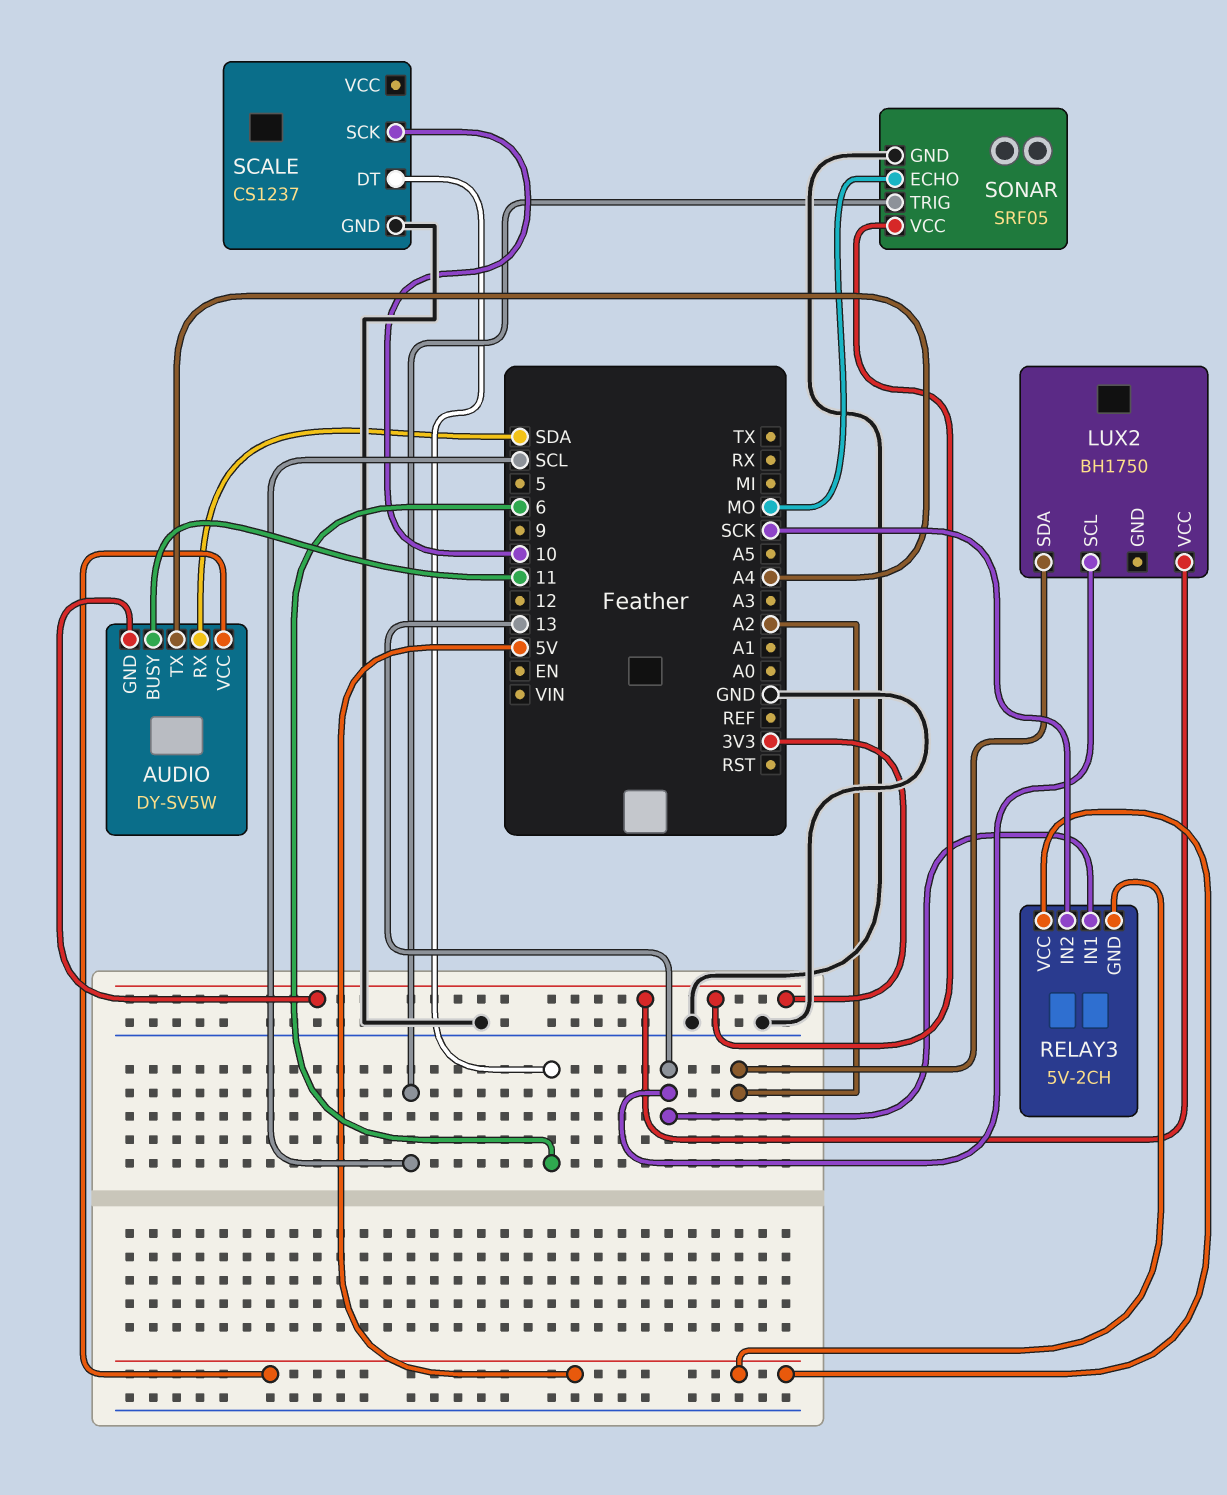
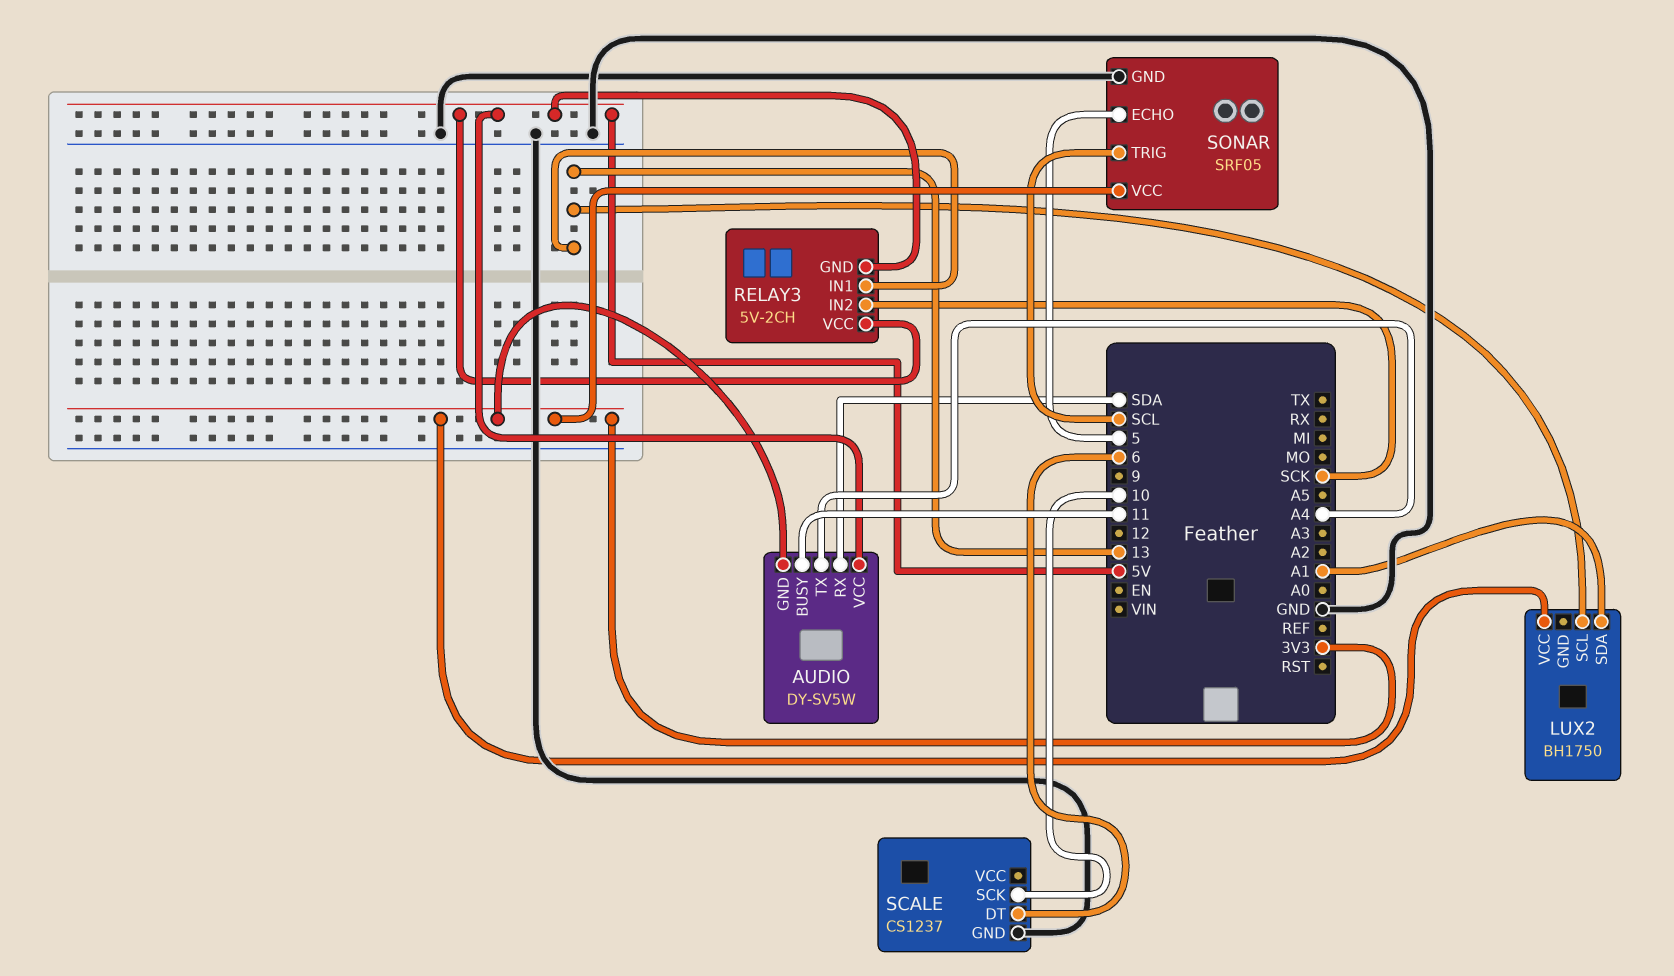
LUX2 pin SDA: A2 -> A1
SONAR pin ECHO: MO -> 5

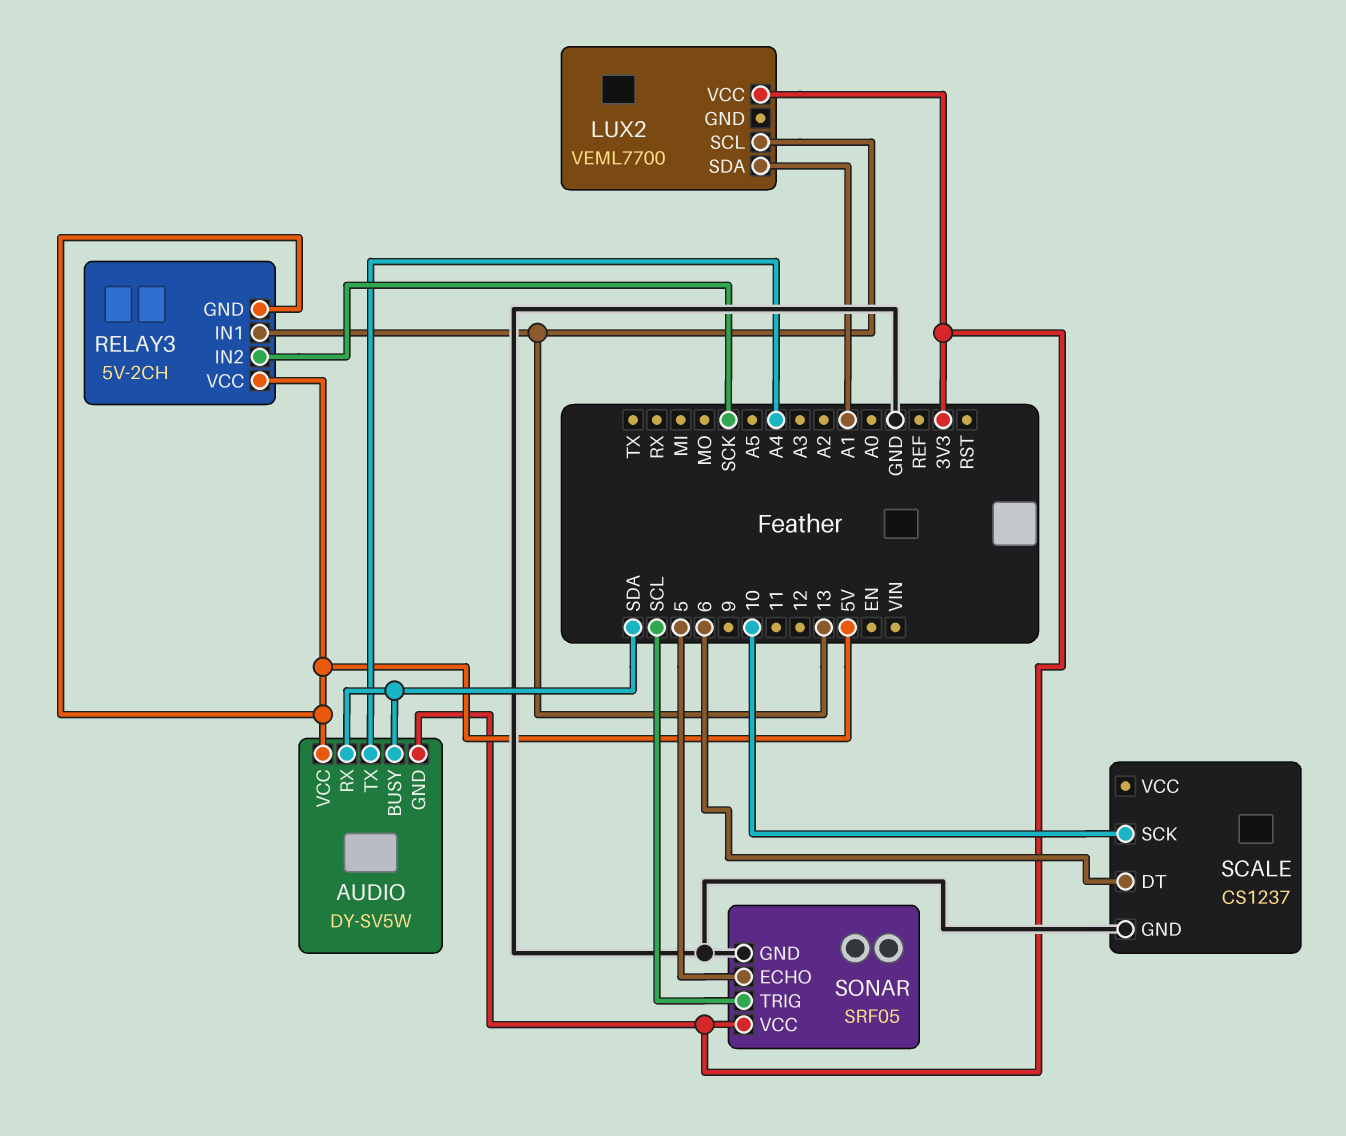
AUDIO pin BUSY: 11 -> SDA
LUX2: BH1750 -> VEML7700

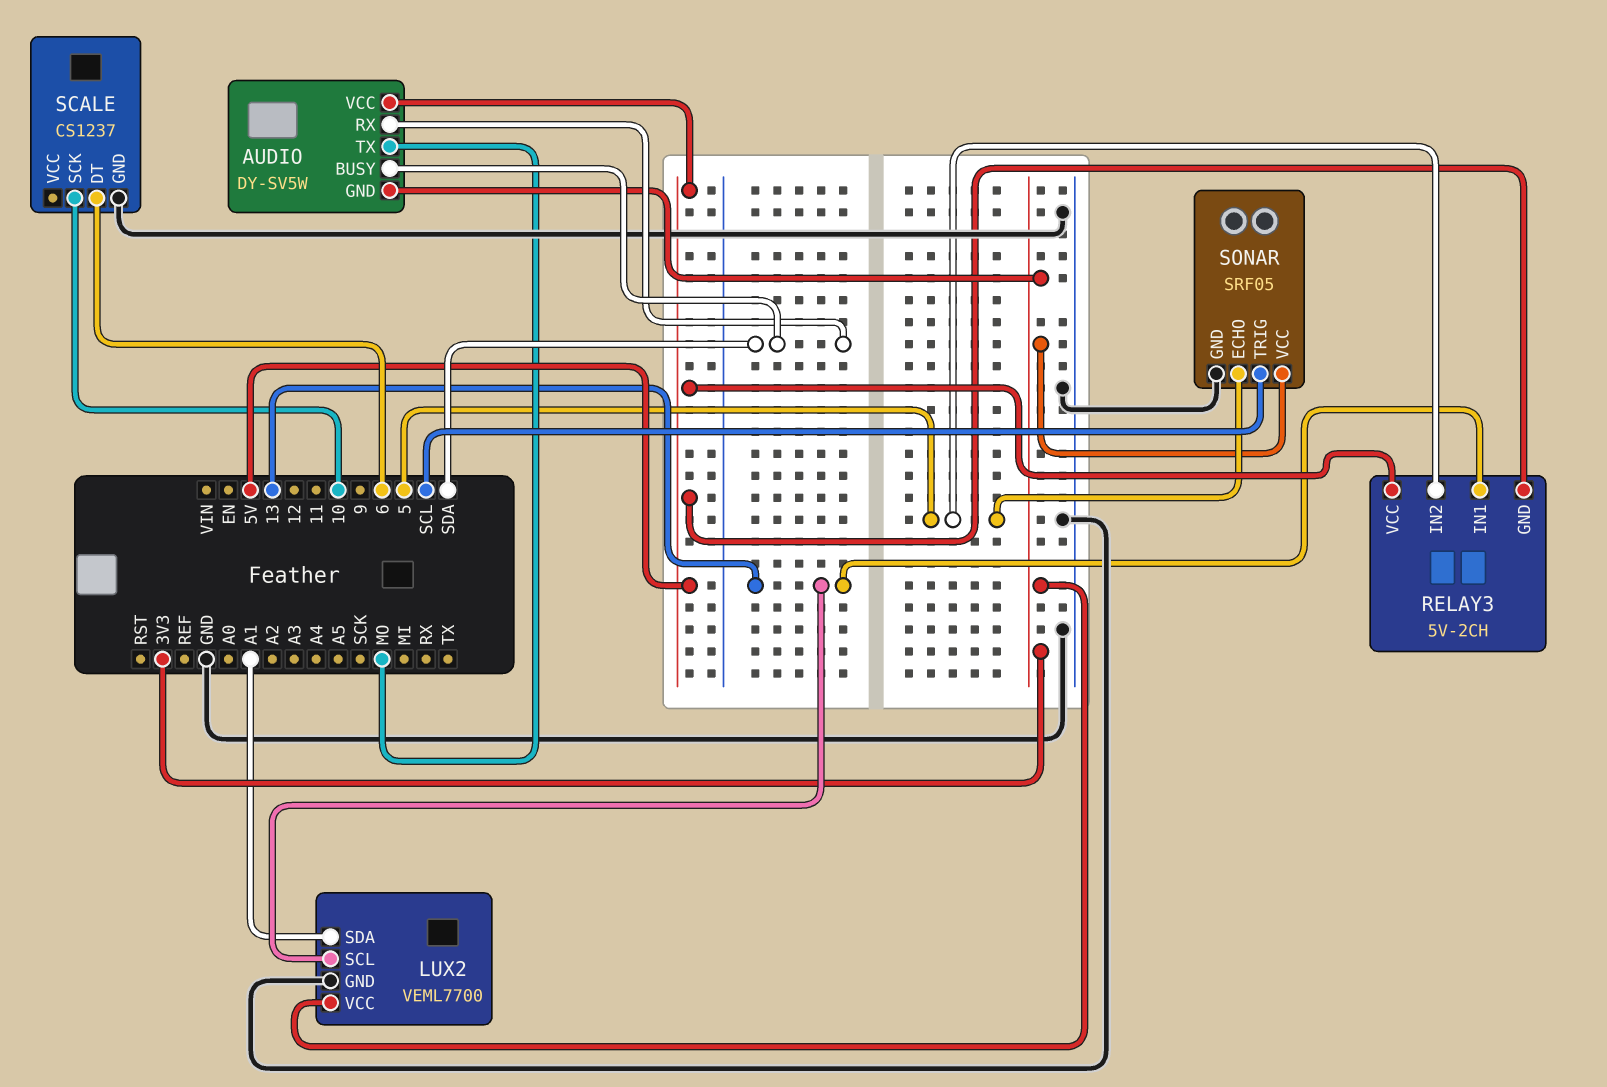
AUDIO pin TX: A4 -> MO
LUX2 pin GND: none -> GND
RELAY3 pin IN2: SCK -> 5

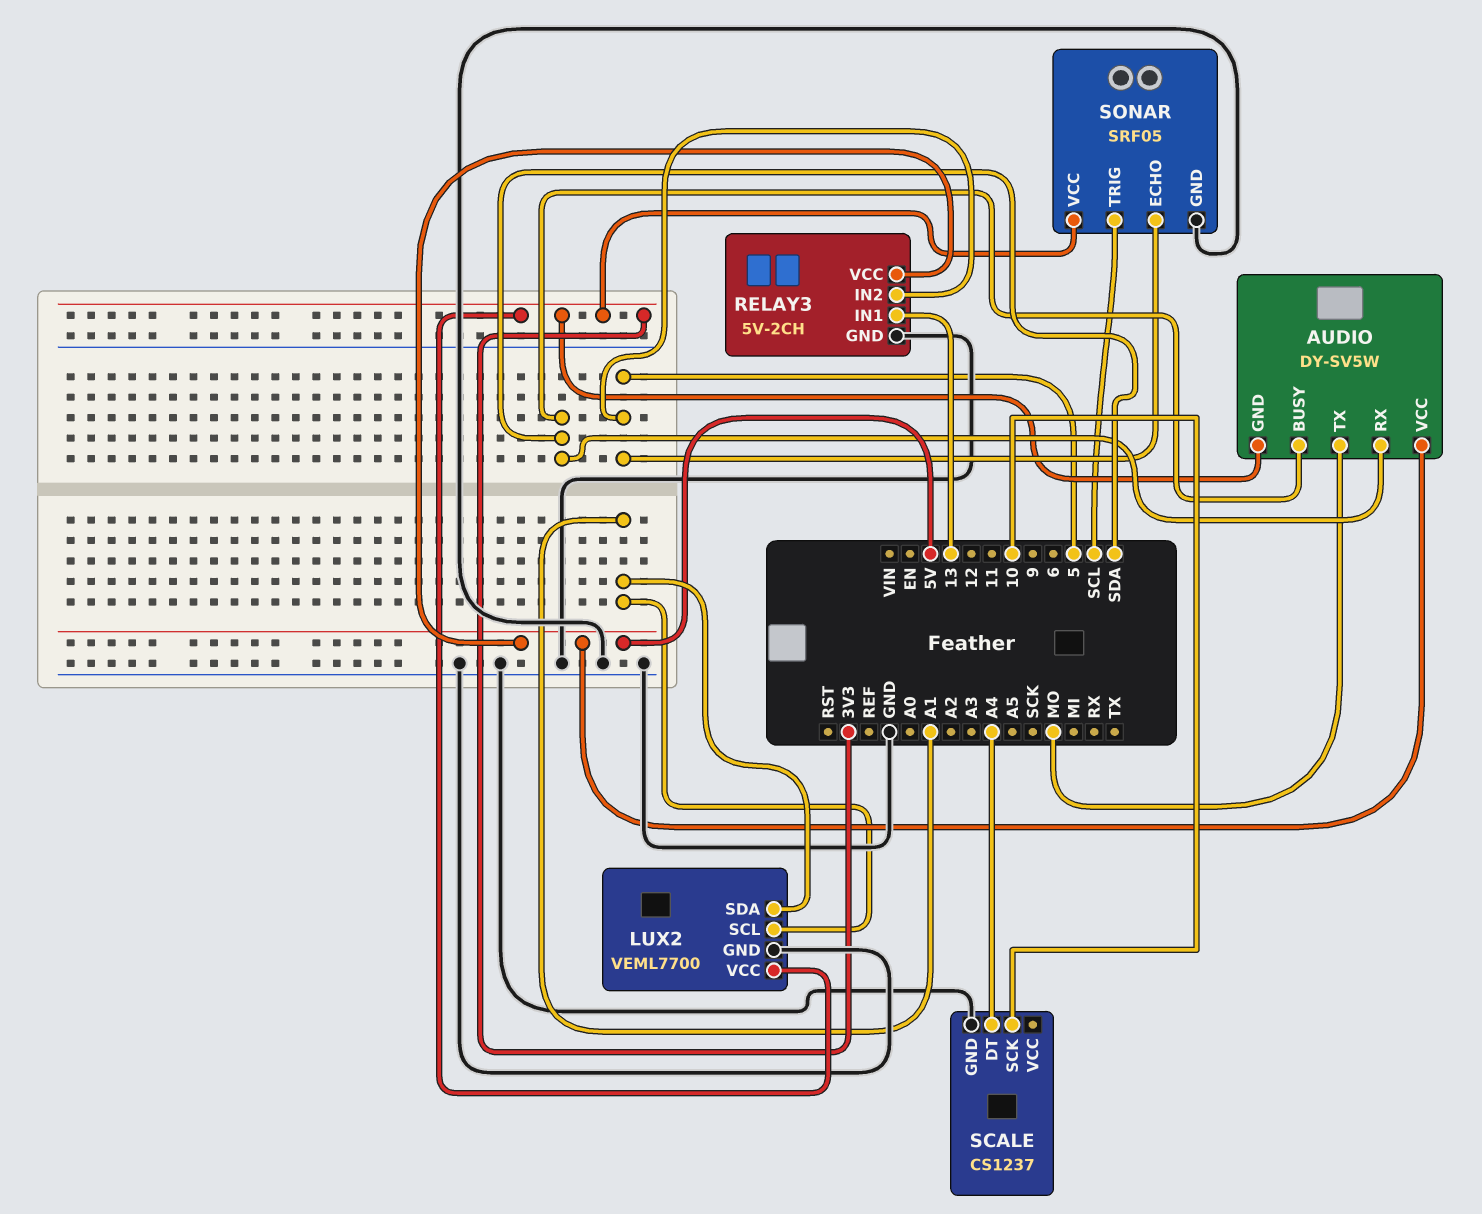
LUX2 pin SCL: 13 -> A1
RELAY3 pin GND: 5V -> GND
SCALE pin DT: 6 -> A4

